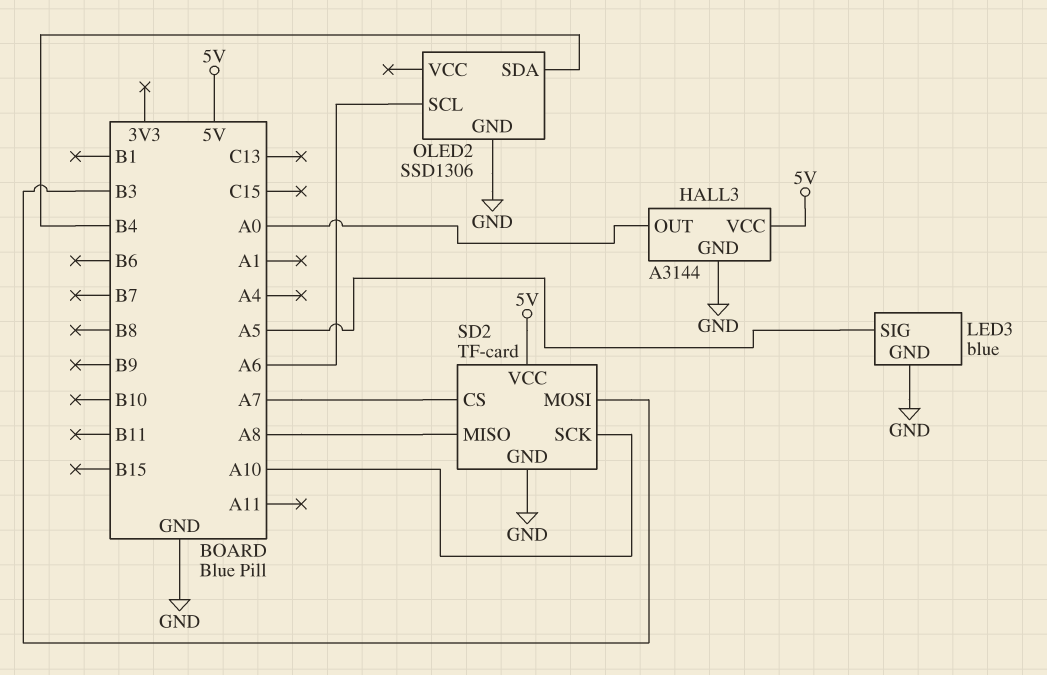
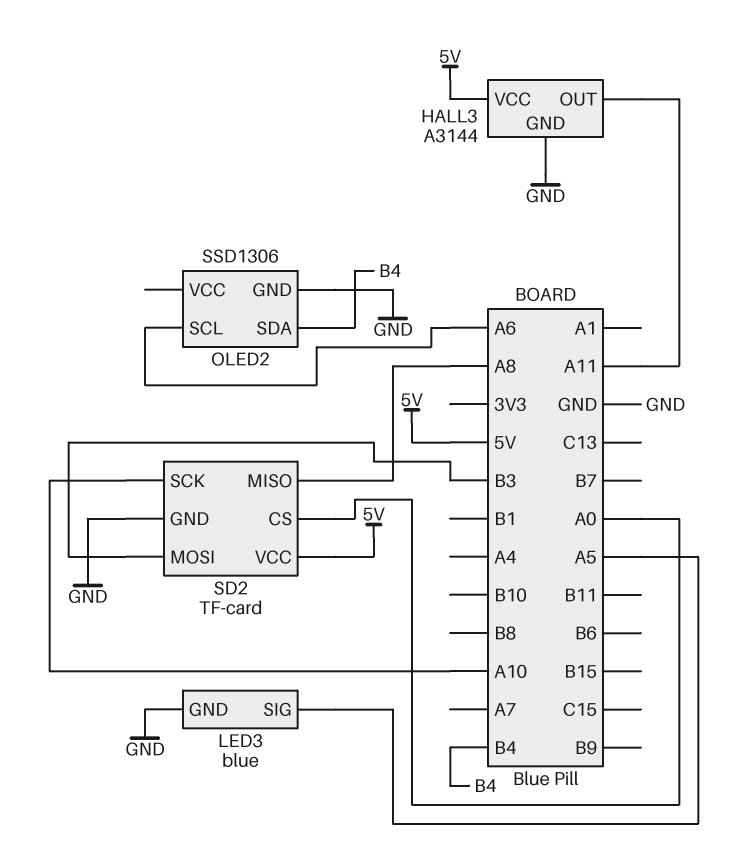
HALL3 pin OUT: A0 -> A11
SD2 pin CS: A7 -> A0

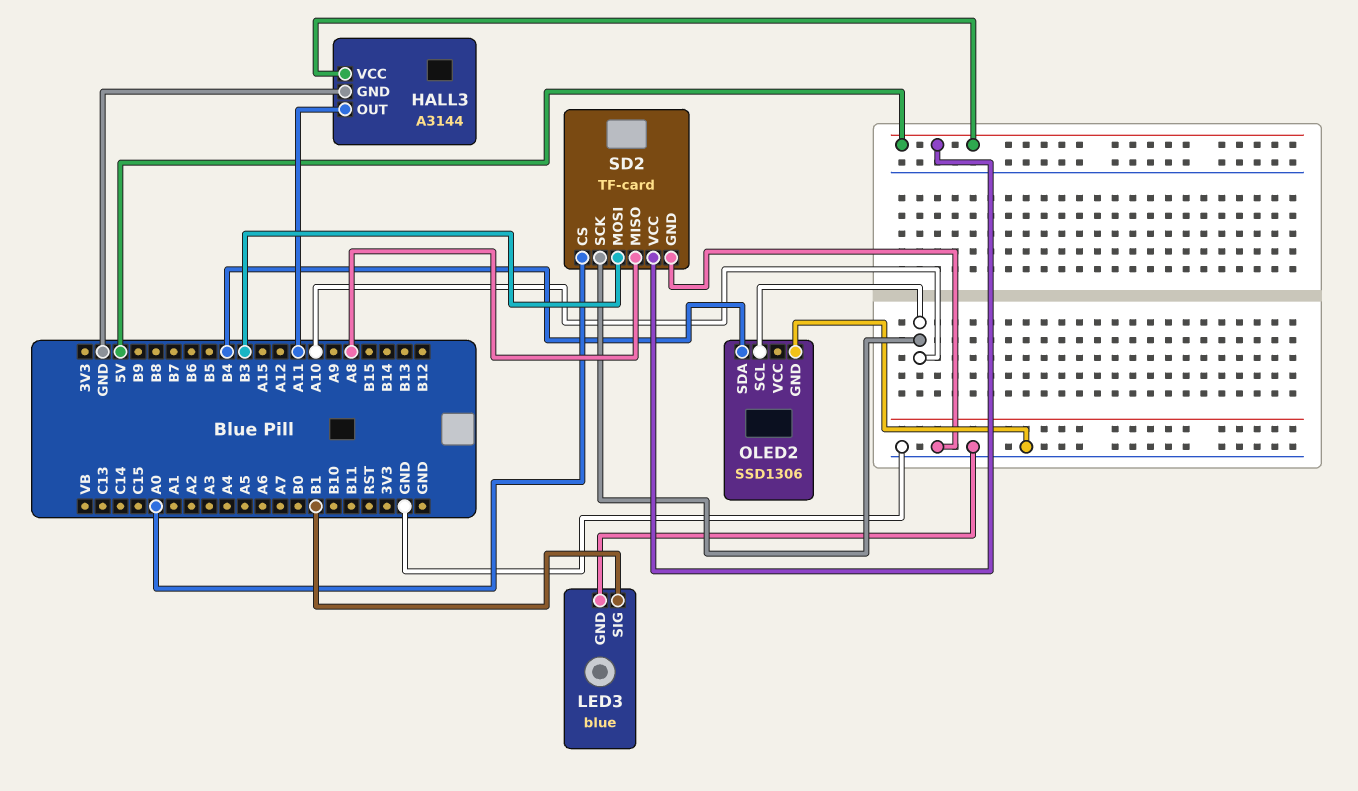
LED3 pin SIG: A5 -> B1
OLED2 pin SCL: A6 -> A10

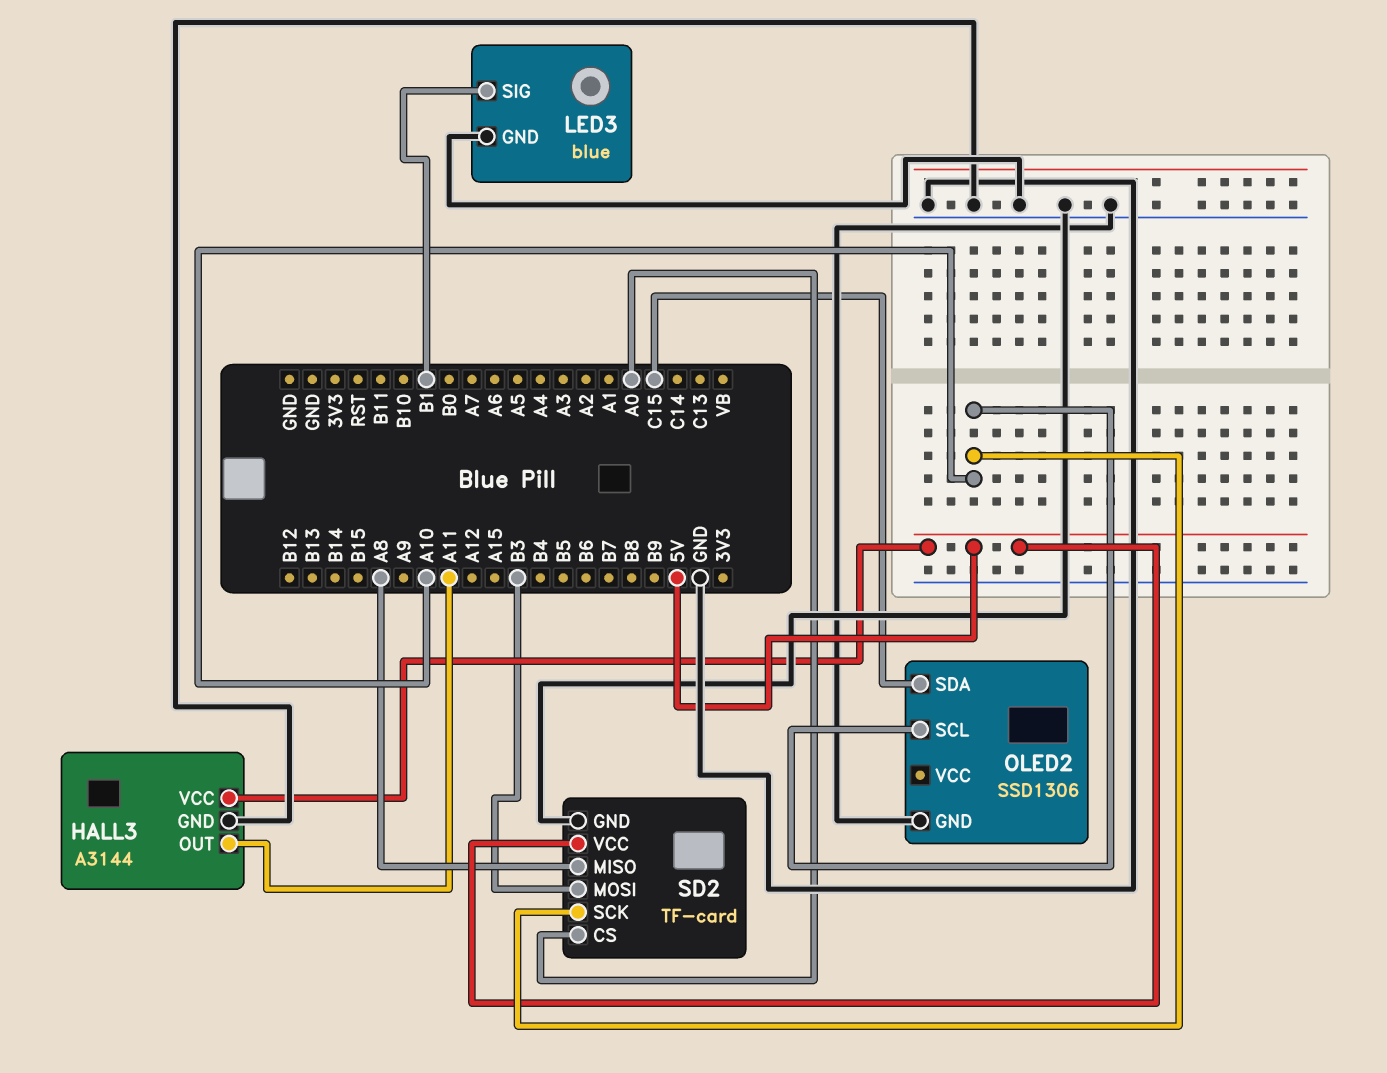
OLED2 pin SDA: B4 -> C15

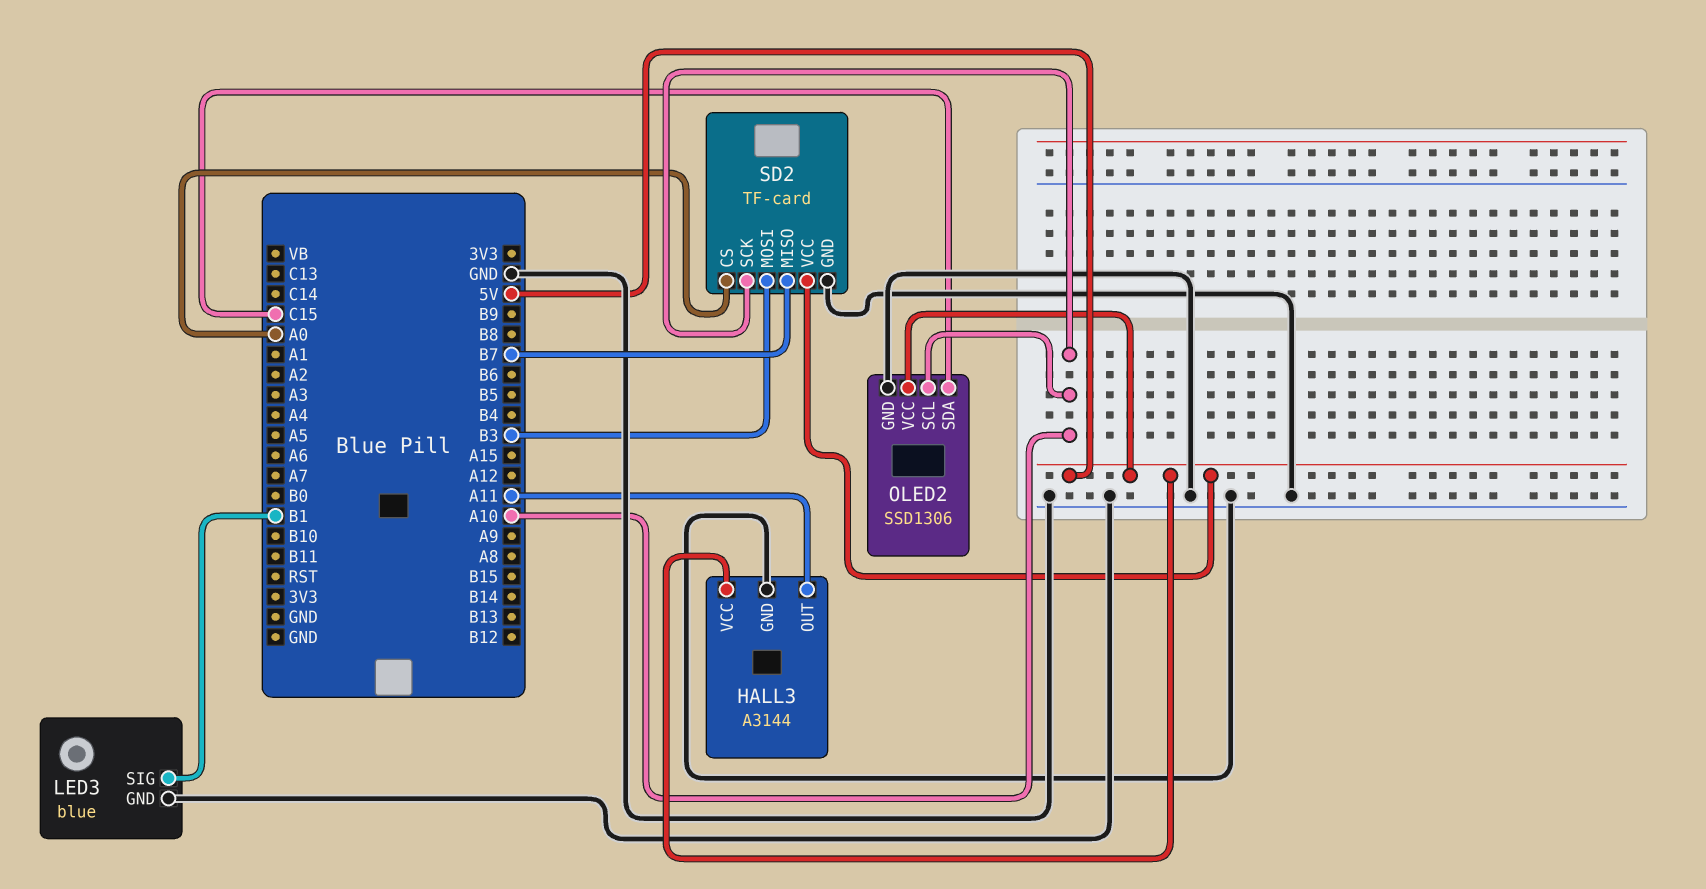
OLED2 pin VCC: none -> 5V
SD2 pin MISO: A8 -> B7

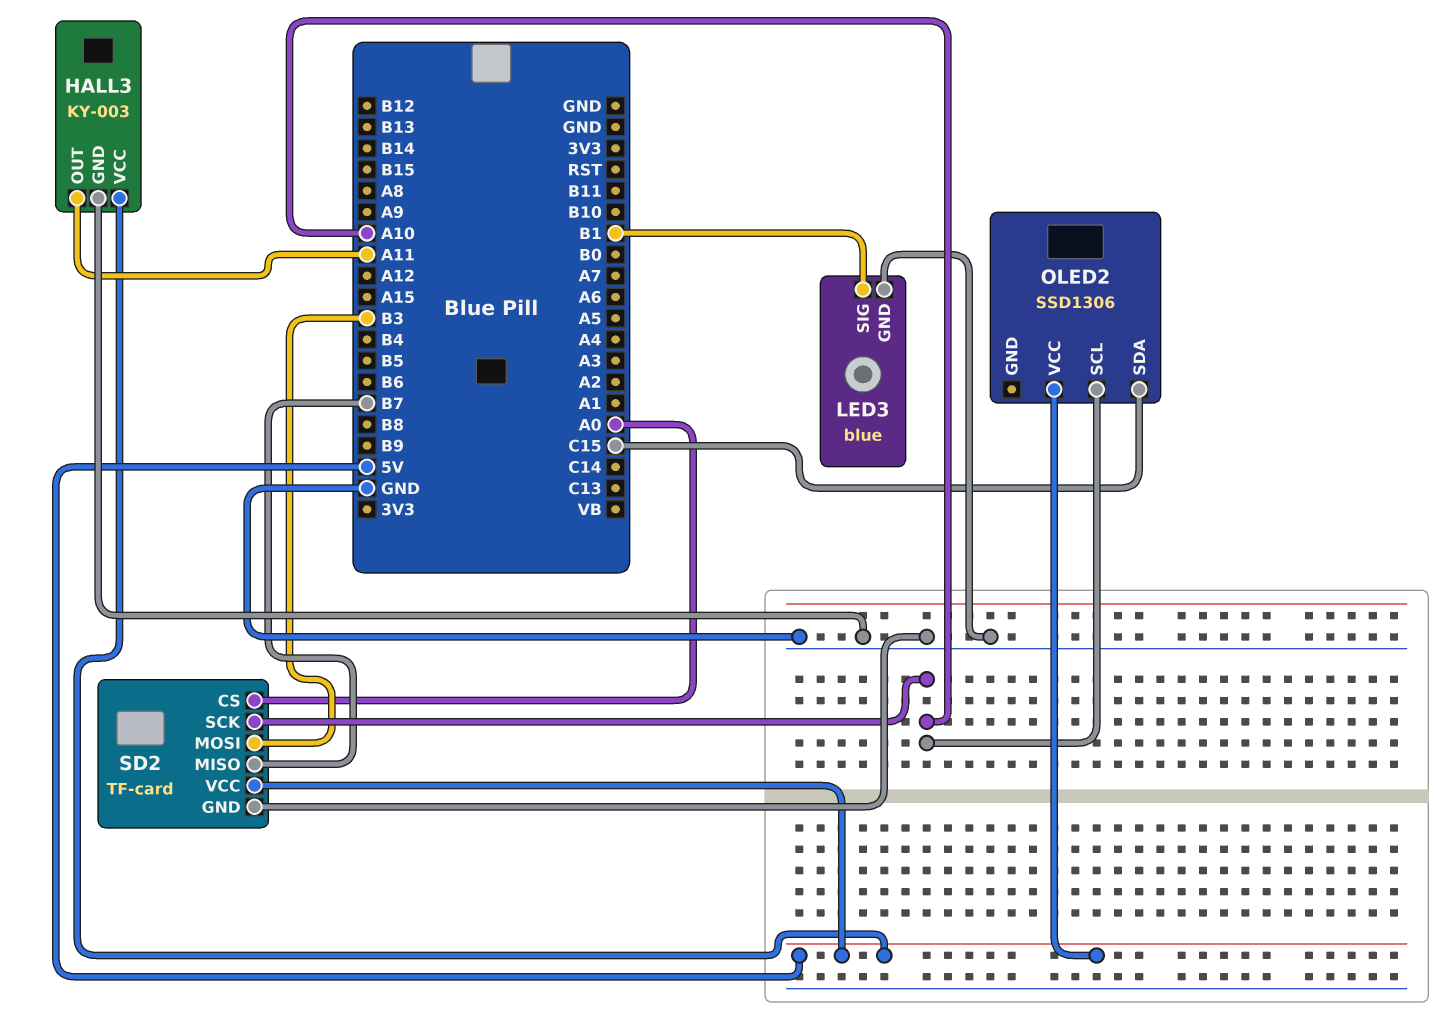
HALL3: A3144 -> KY-003
OLED2 pin GND: GND -> none

